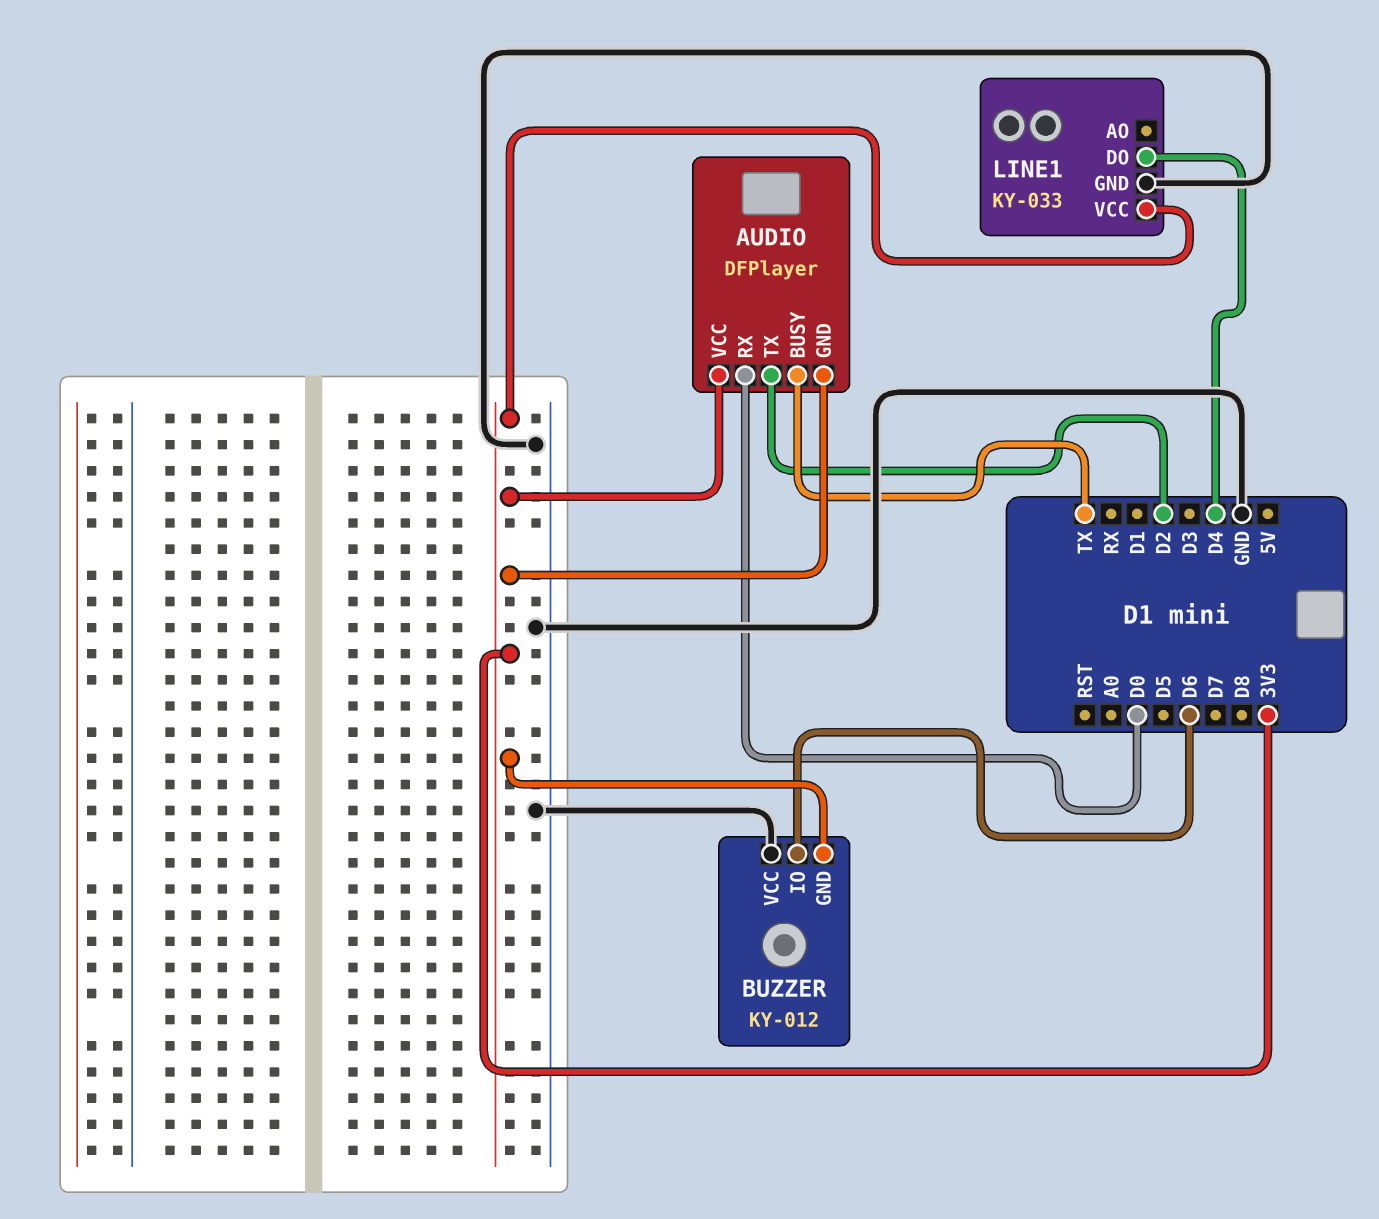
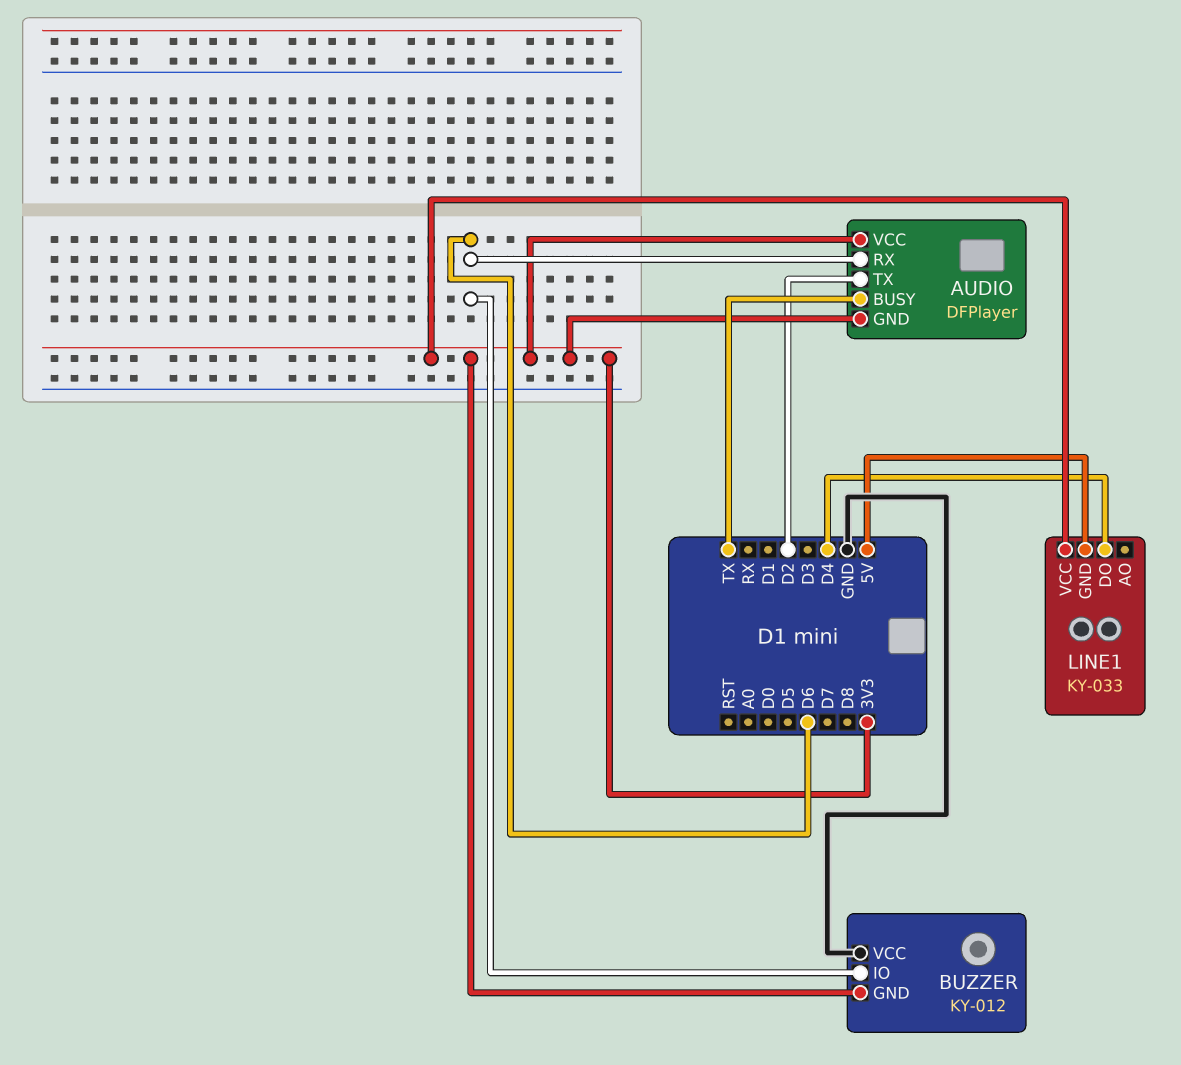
AUDIO pin RX: D0 -> D6
LINE1 pin GND: GND -> 5V

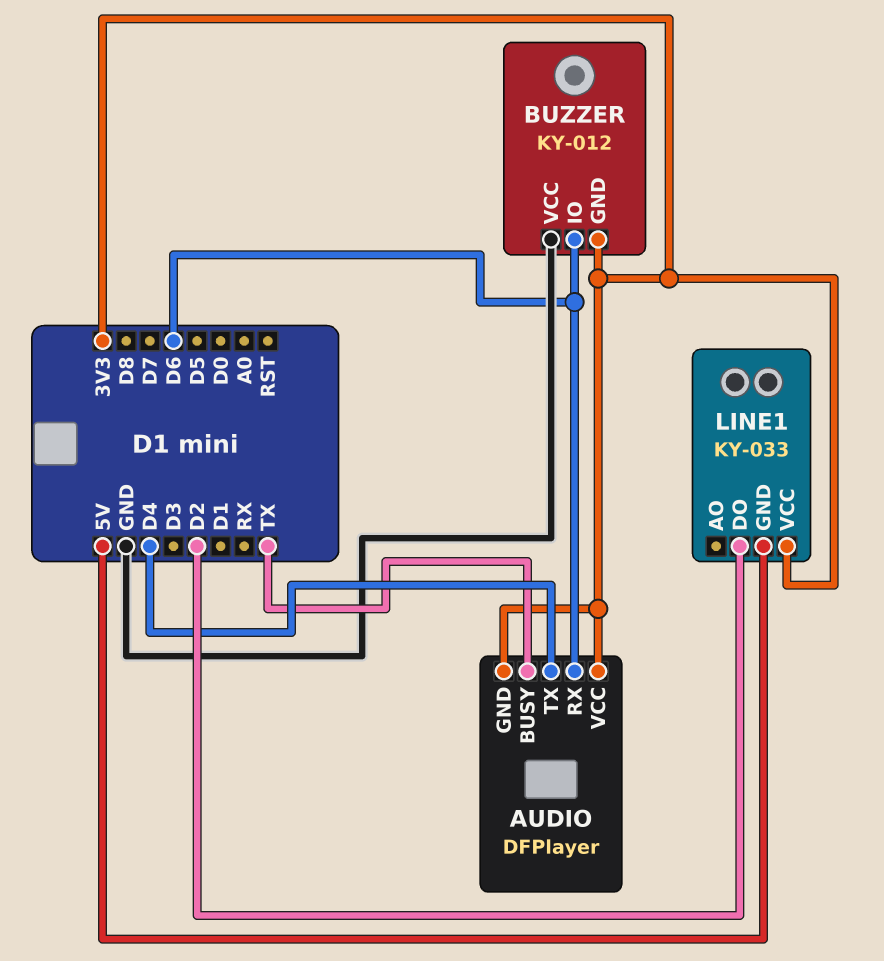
AUDIO pin TX: D2 -> D4
LINE1 pin DO: D4 -> D2

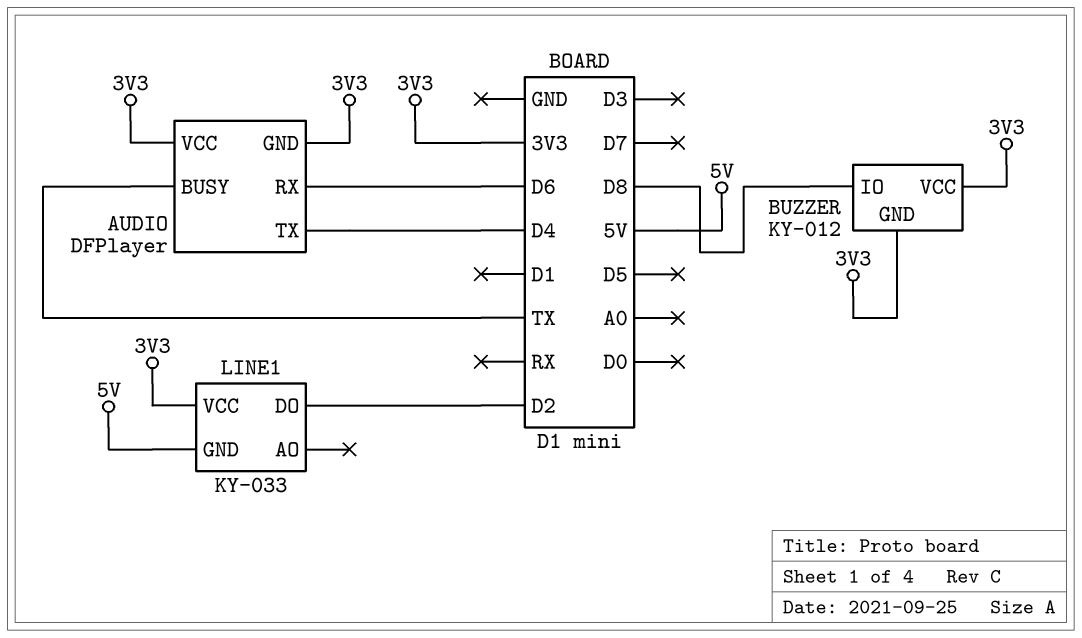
BUZZER pin IO: D6 -> D8
BUZZER pin VCC: GND -> 3V3

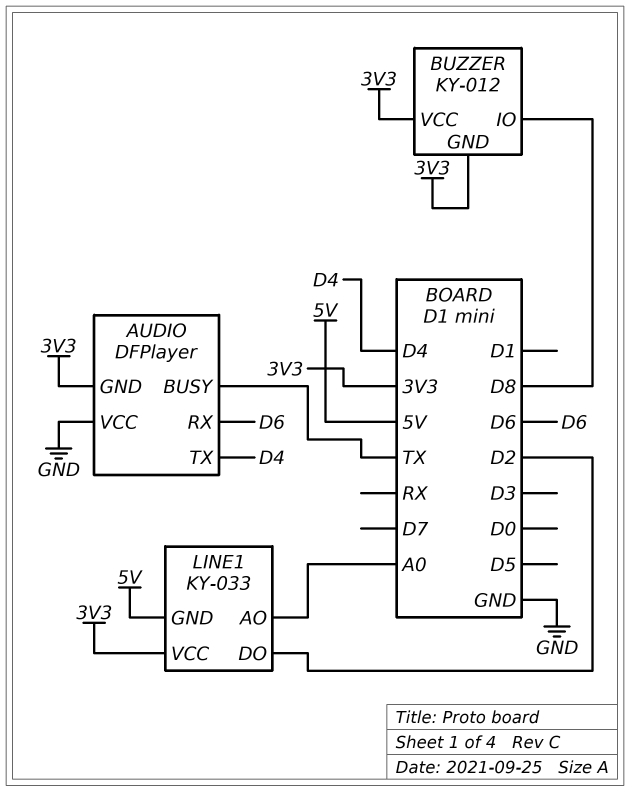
AUDIO pin VCC: 3V3 -> GND
LINE1 pin AO: none -> A0

